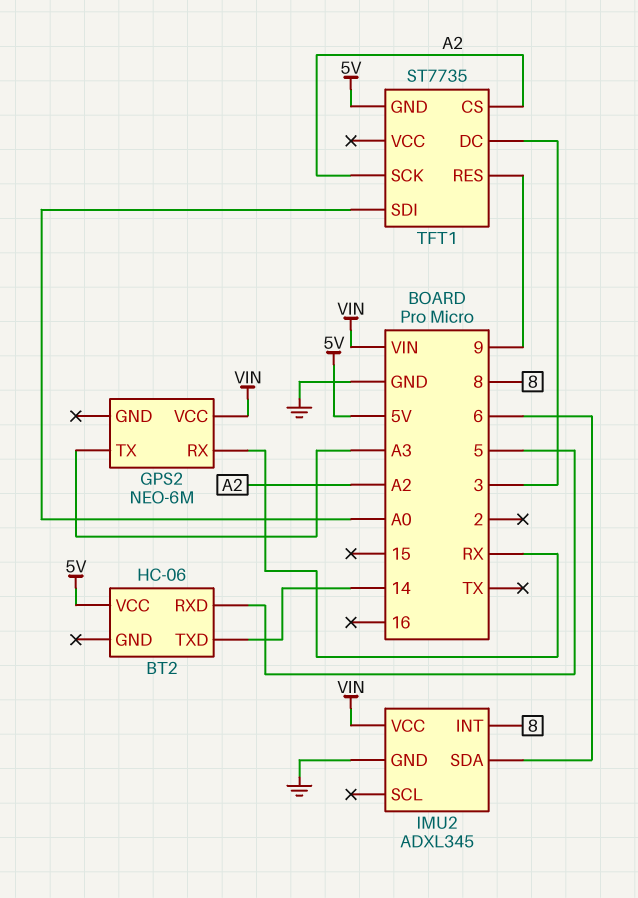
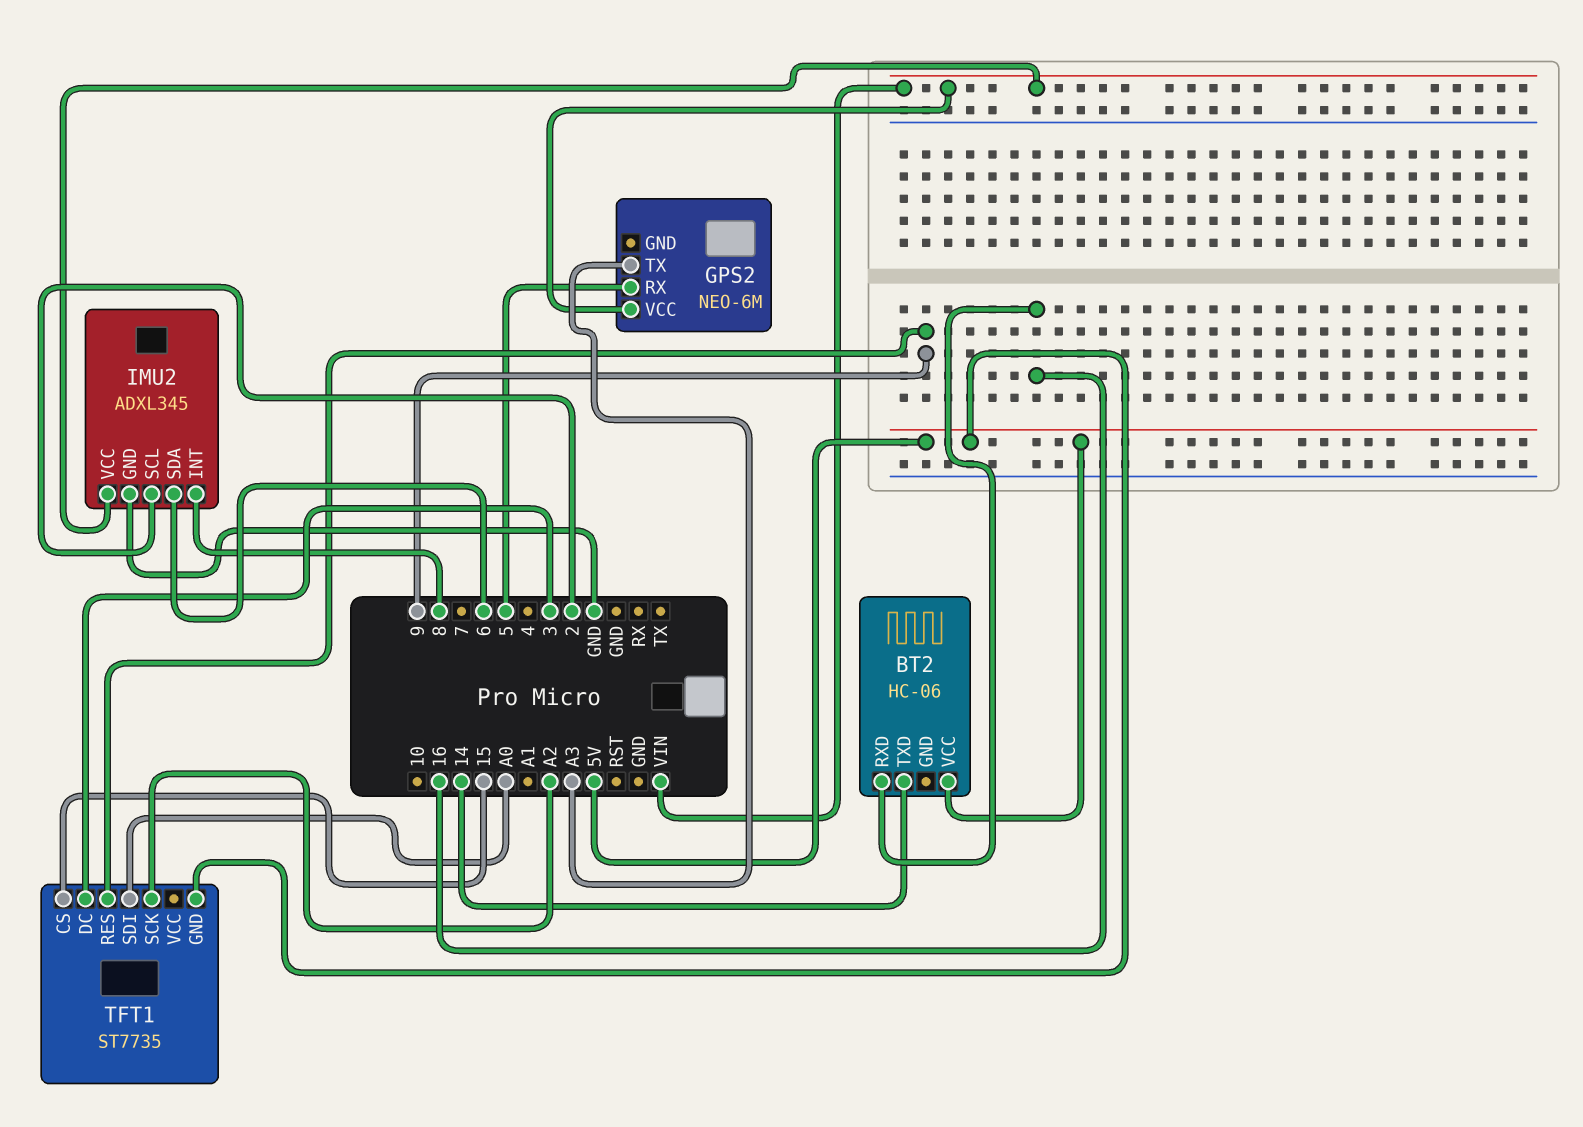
BT2 pin RXD: 5 -> 16
GPS2 pin RX: RX -> 5
IMU2 pin SCL: none -> 2
TFT1 pin CS: A2 -> 15

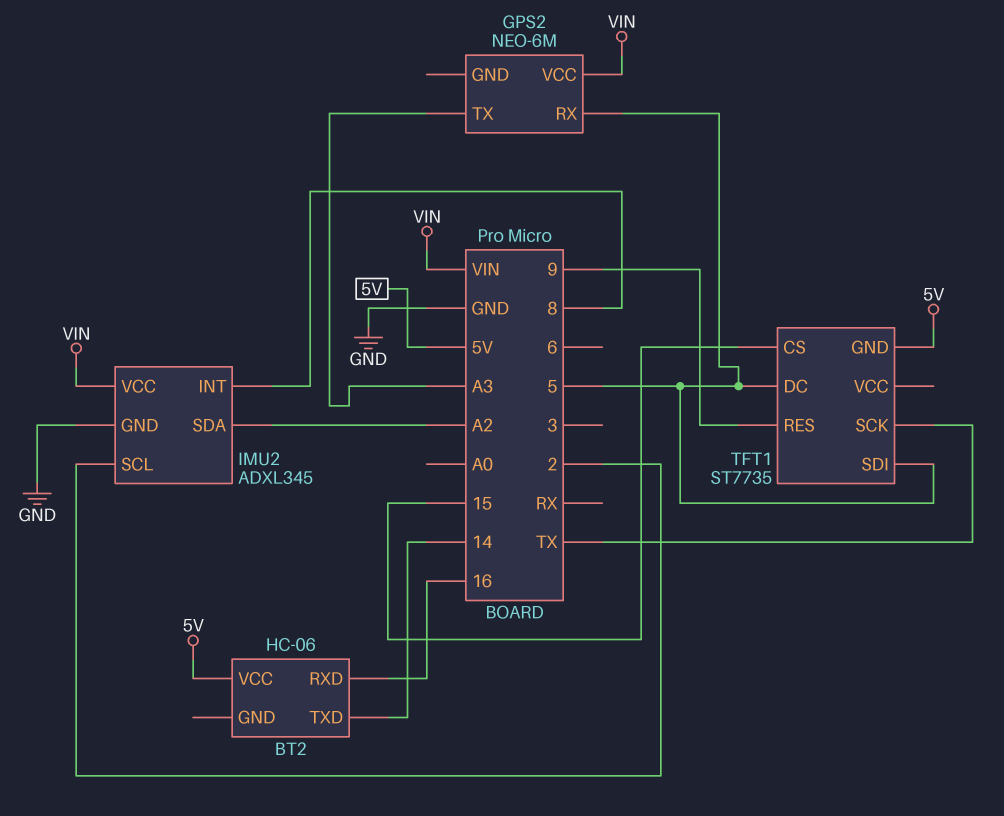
IMU2 pin SDA: 6 -> A2
TFT1 pin DC: 3 -> 5
TFT1 pin SCK: A2 -> TX
TFT1 pin SDI: A0 -> 5

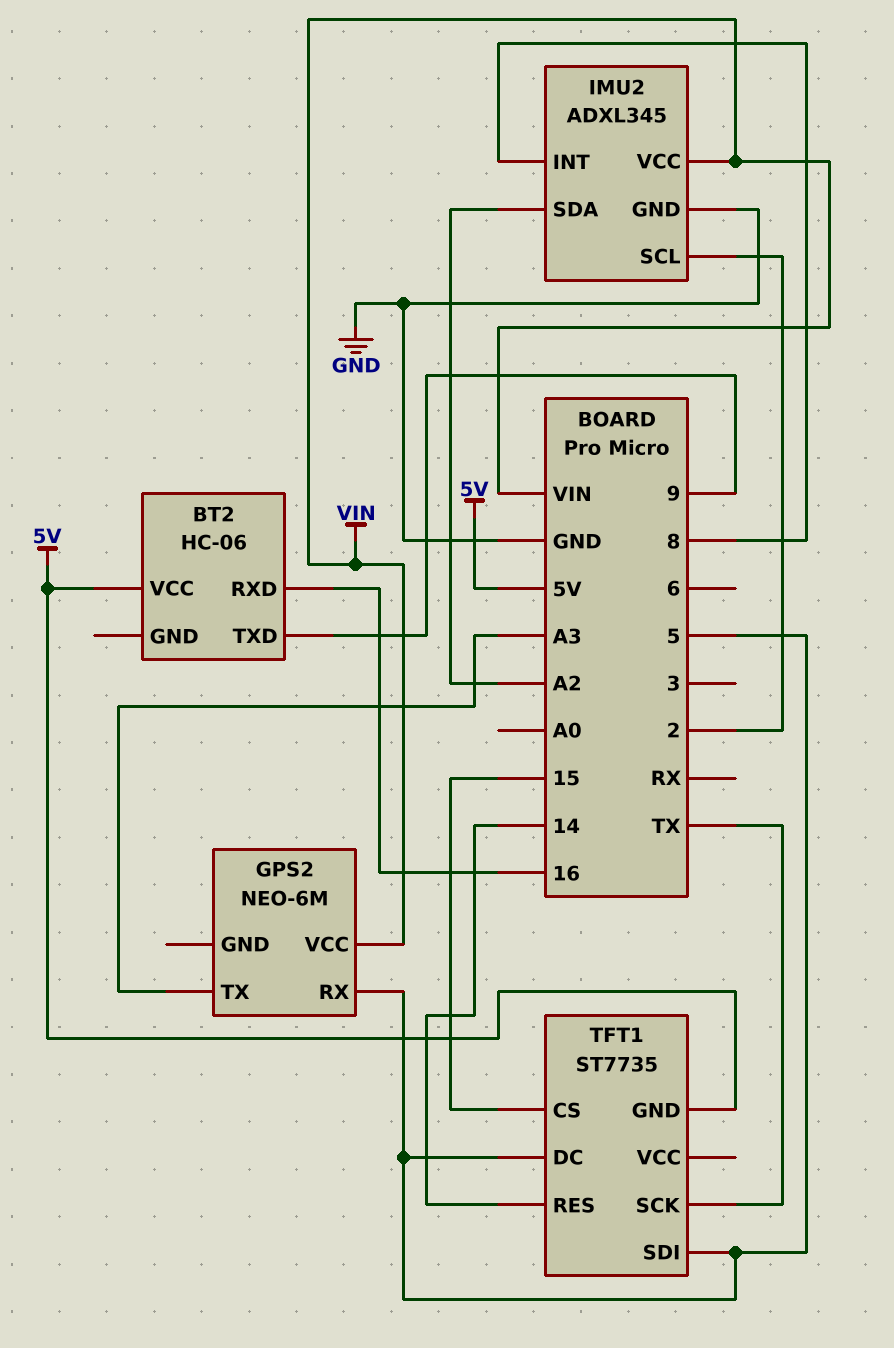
BT2 pin TXD: 14 -> 9
TFT1 pin RES: 9 -> 14

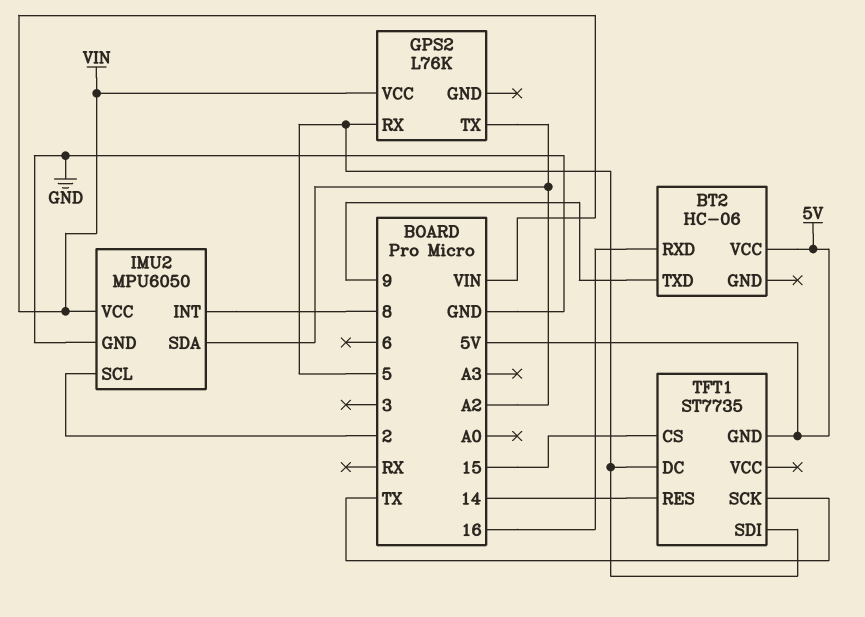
GPS2: NEO-6M -> L76K
GPS2 pin TX: A3 -> A2
IMU2: ADXL345 -> MPU6050

